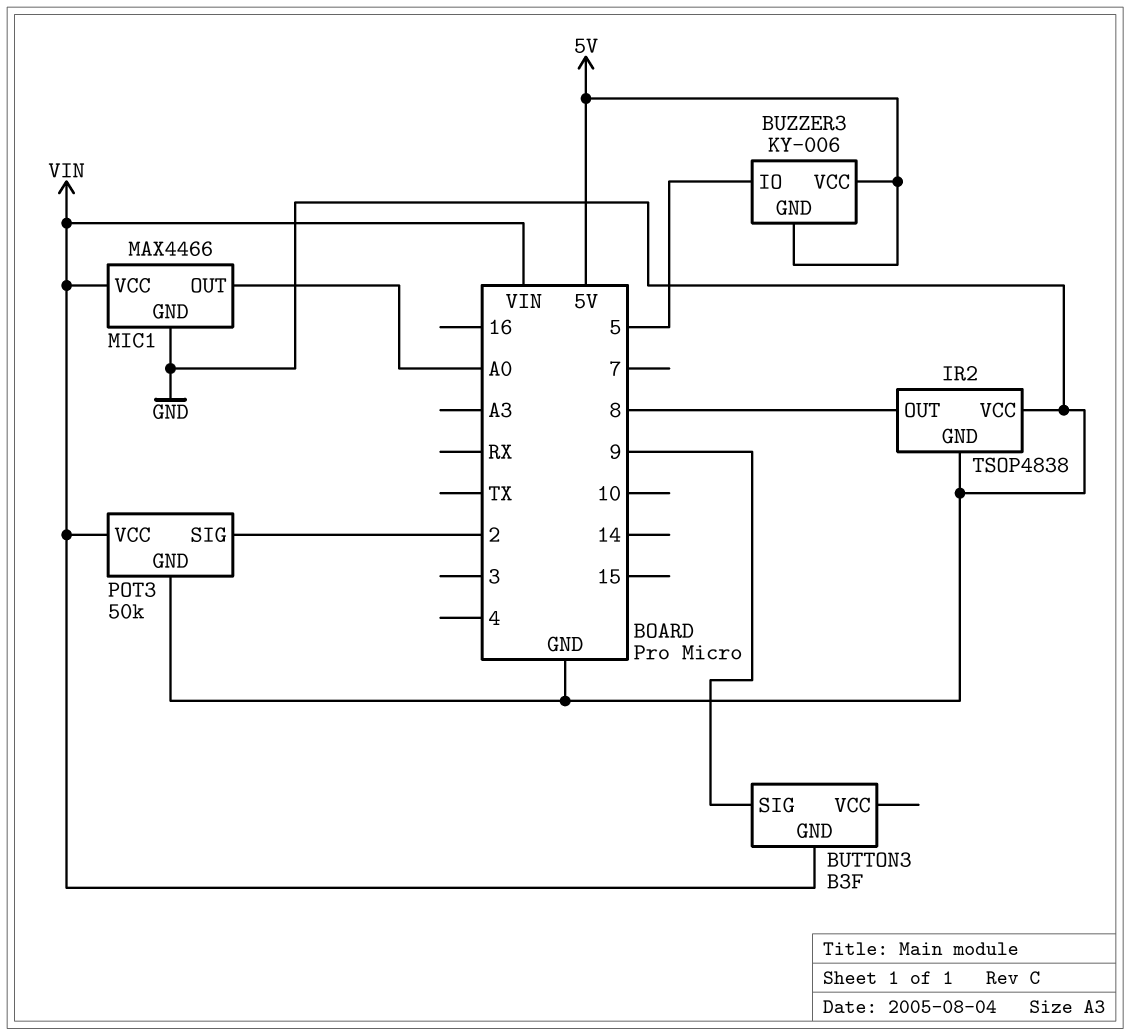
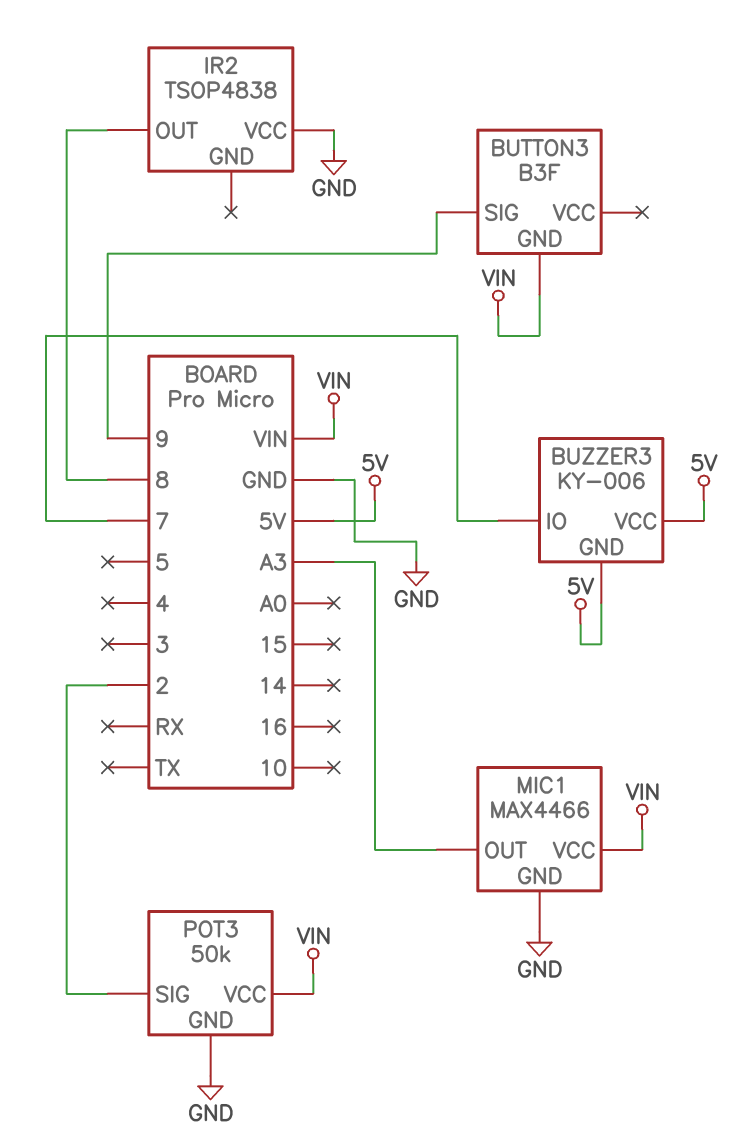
BUZZER3 pin IO: 5 -> 7
IR2 pin GND: GND -> none
MIC1 pin OUT: A0 -> A3

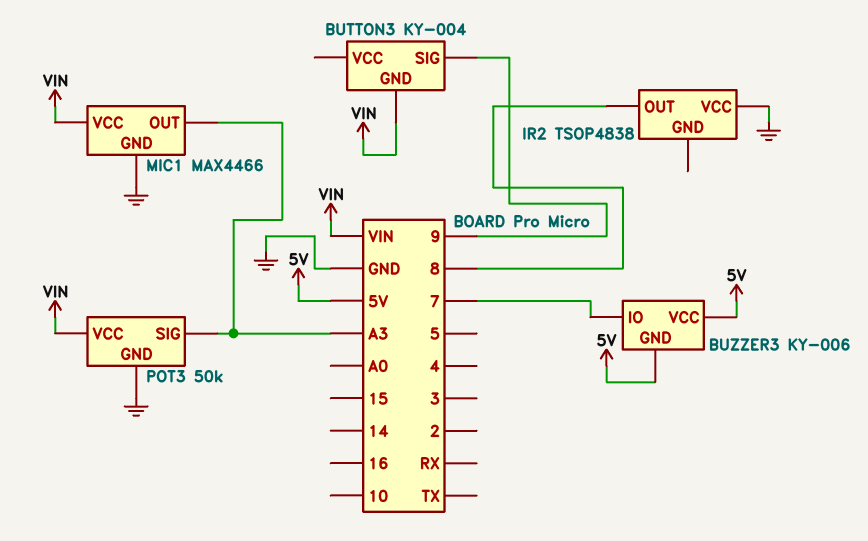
BUTTON3: B3F -> KY-004
POT3 pin SIG: 2 -> A3

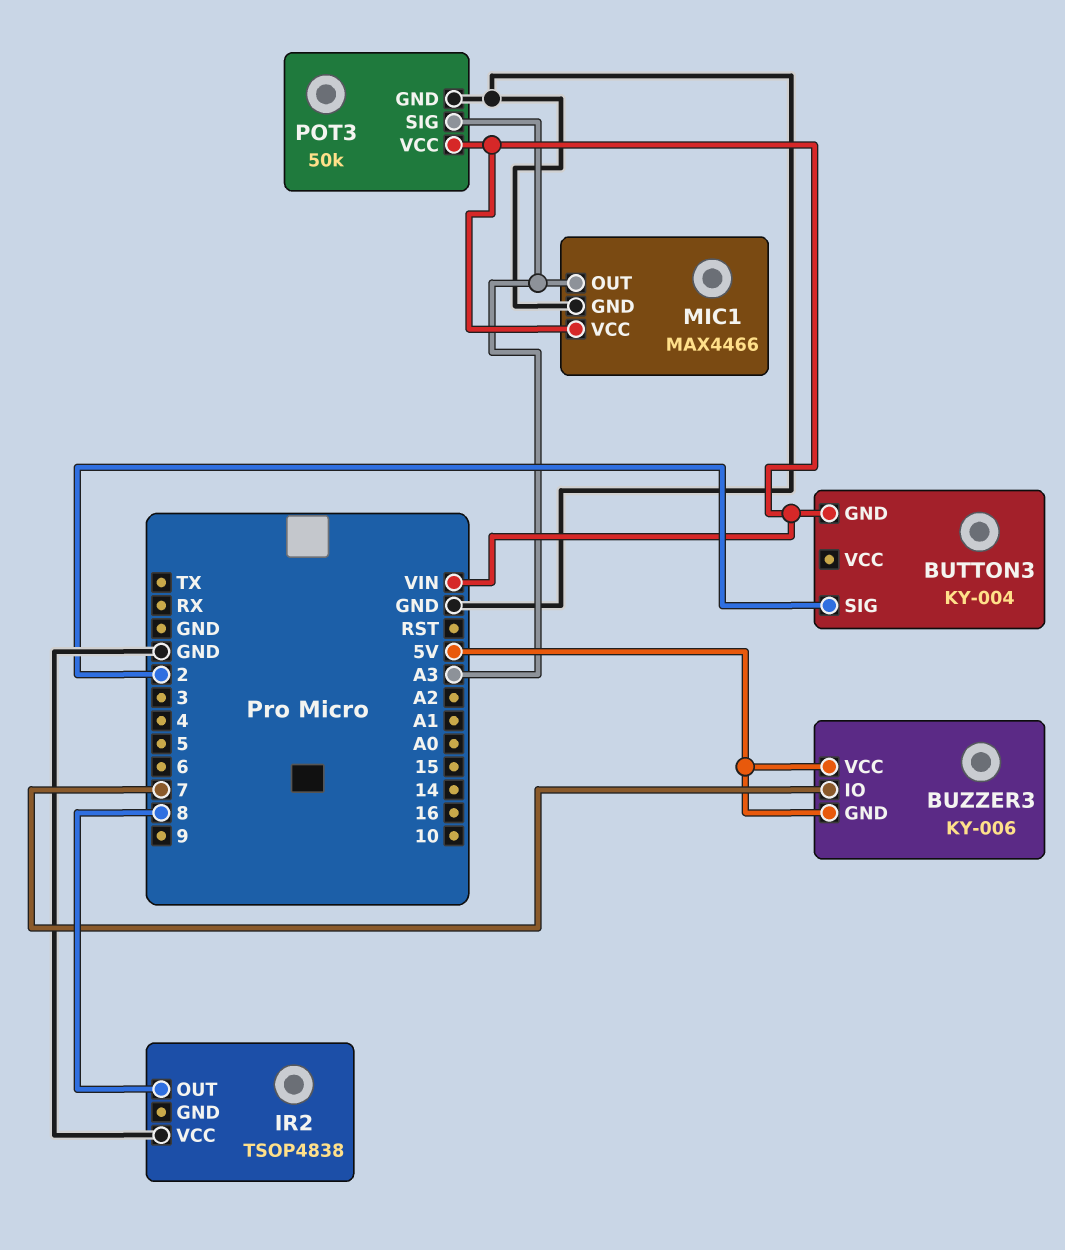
BUTTON3 pin SIG: 9 -> 2

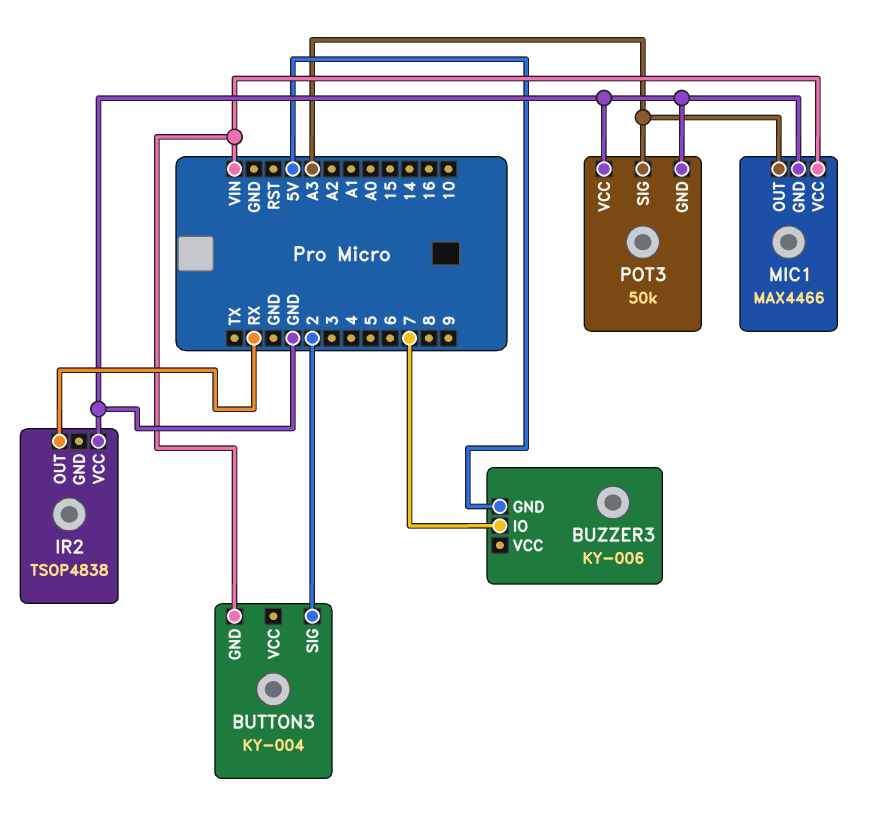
BUZZER3 pin VCC: 5V -> none
IR2 pin OUT: 8 -> RX
POT3 pin VCC: VIN -> GND

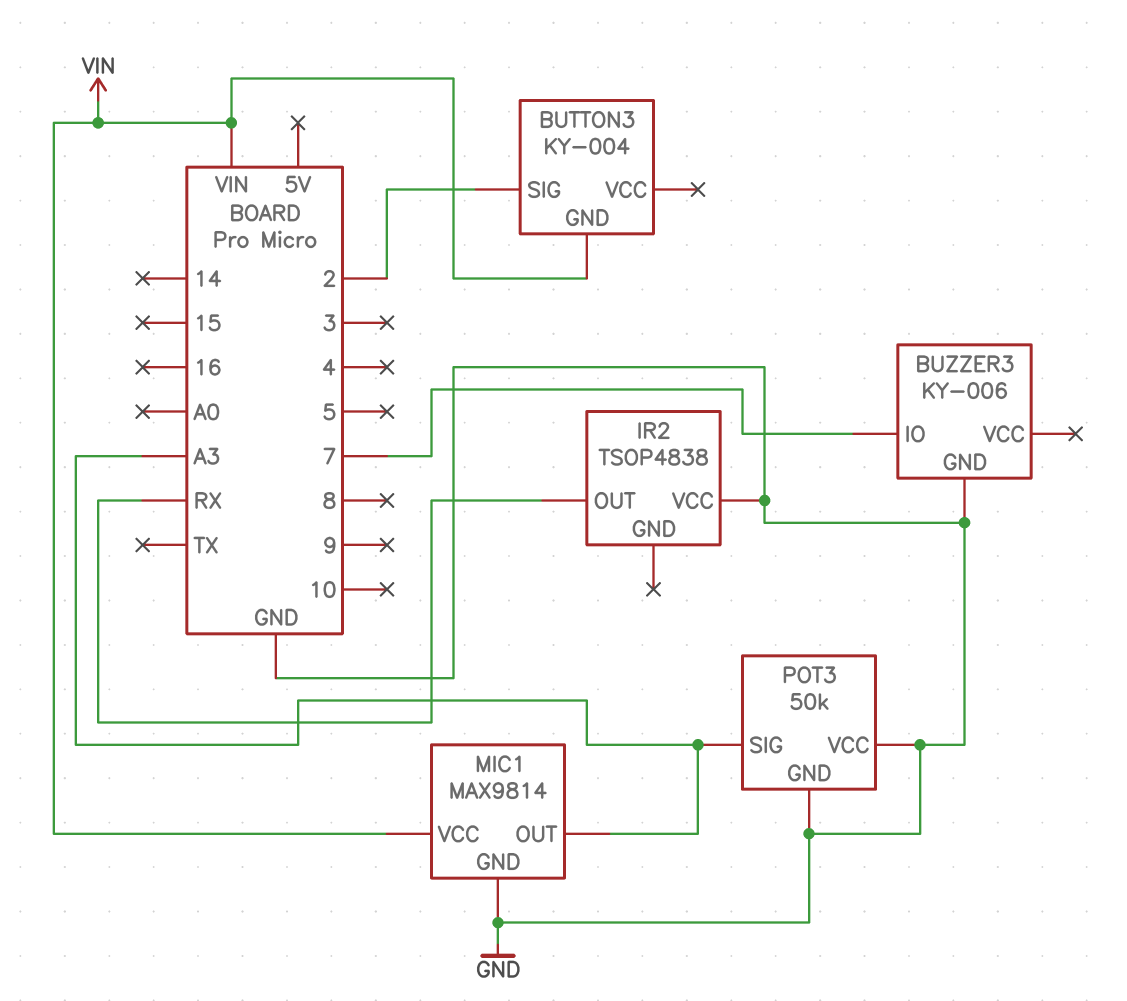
BUZZER3 pin GND: 5V -> GND
MIC1: MAX4466 -> MAX9814

